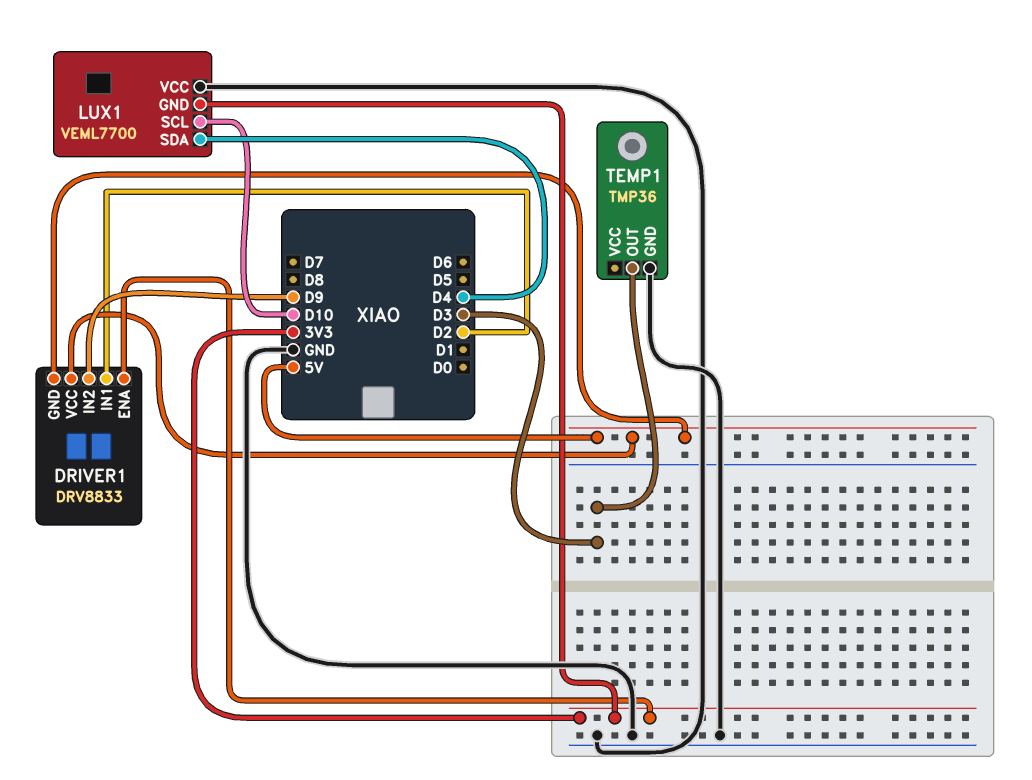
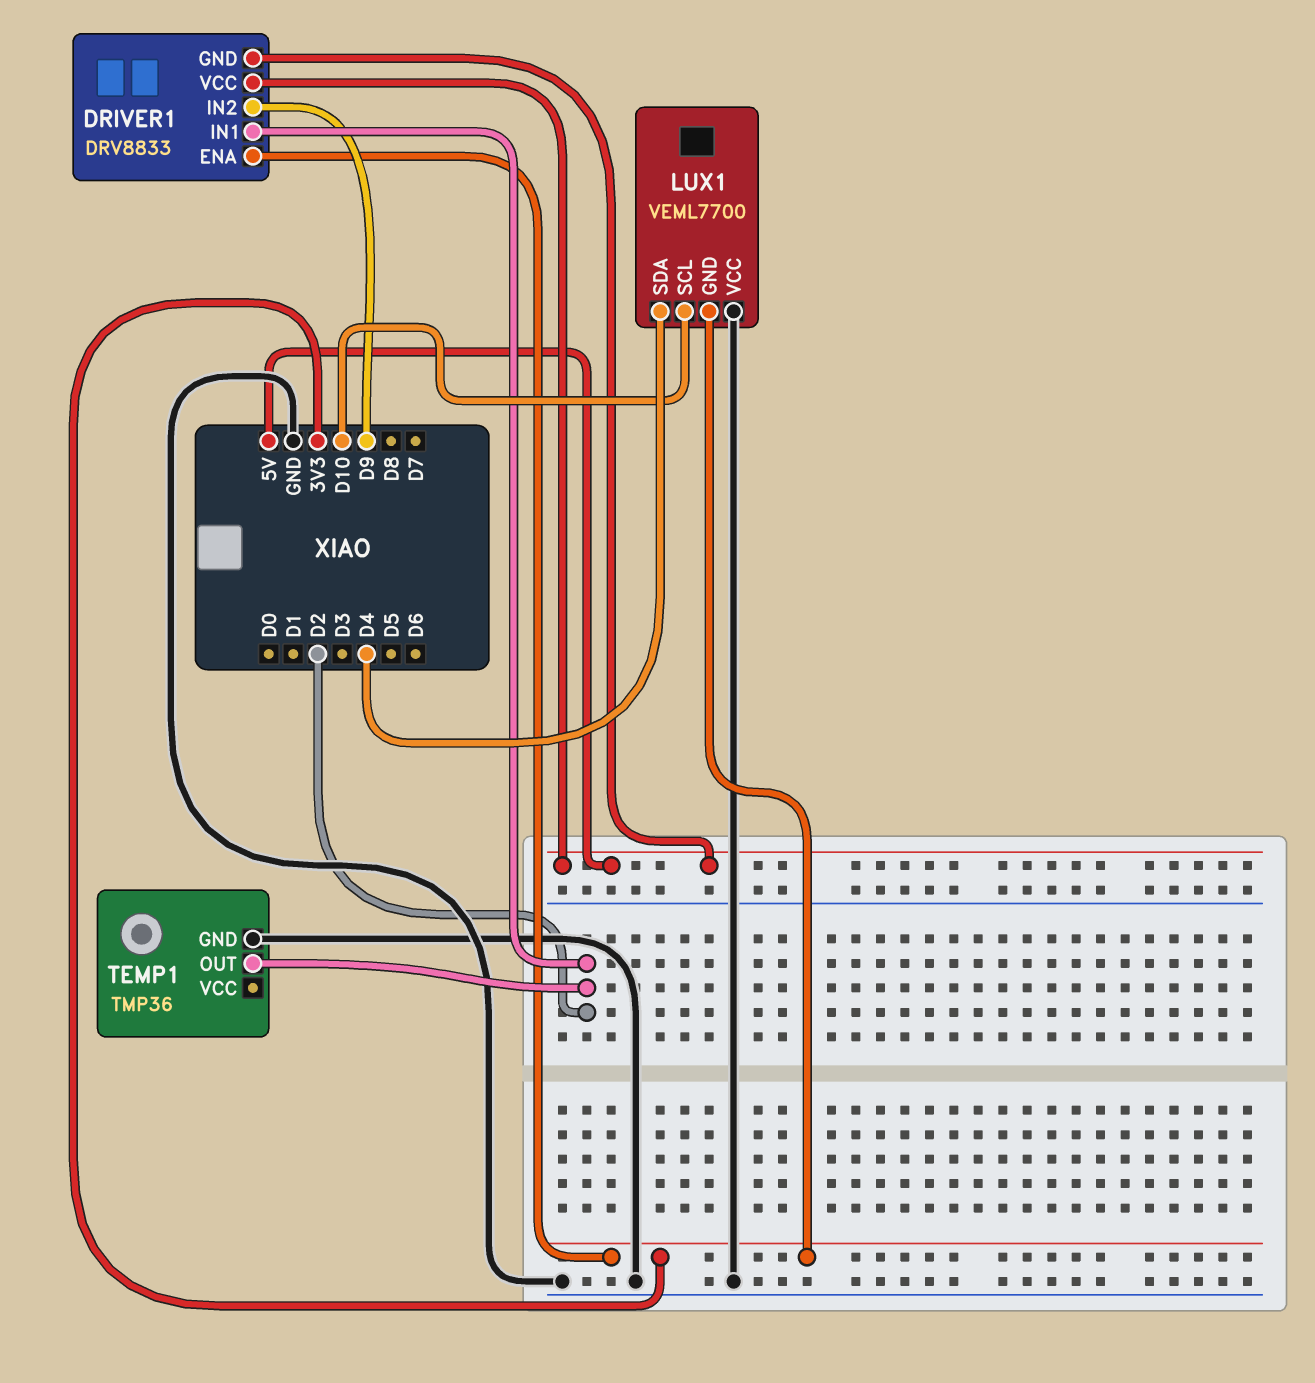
TEMP1 pin OUT: D3 -> D2

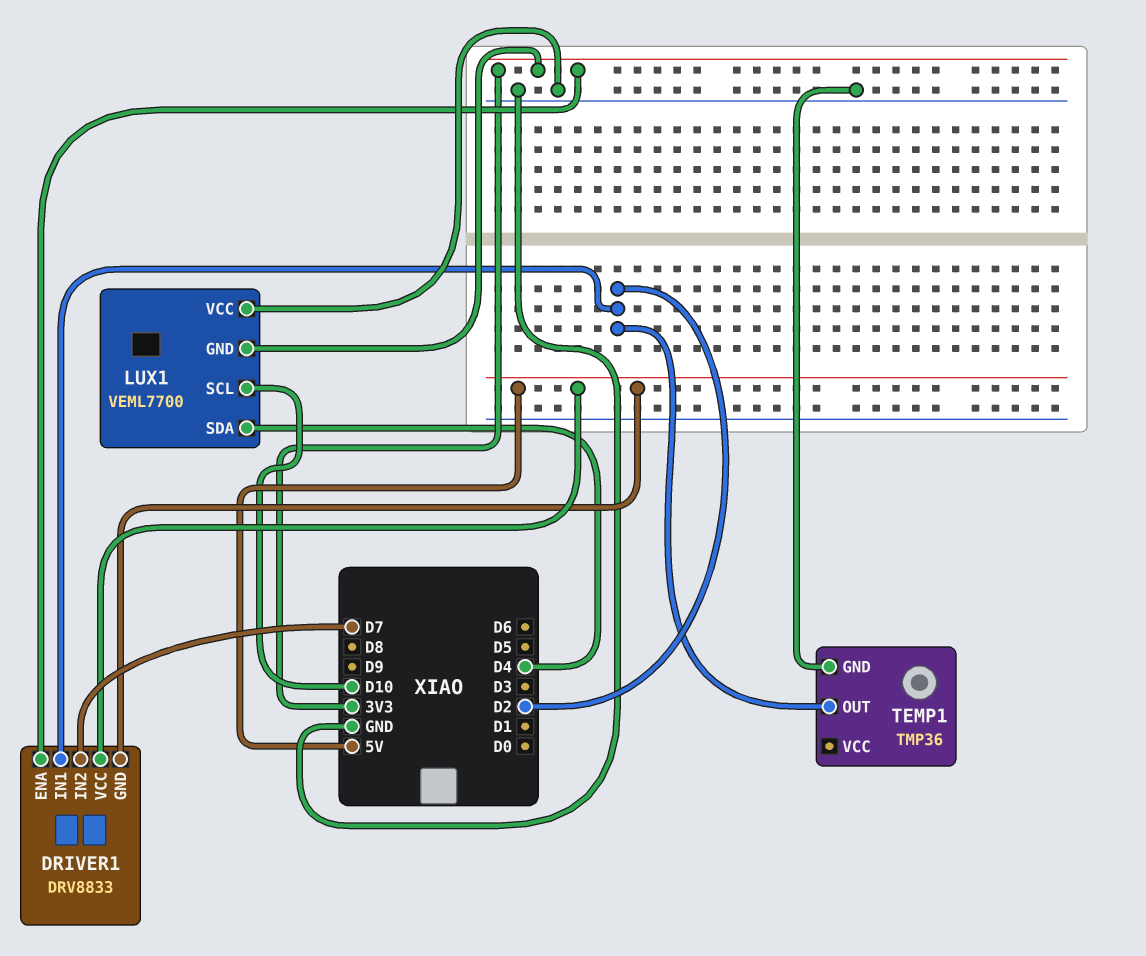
DRIVER1 pin IN2: D9 -> D7

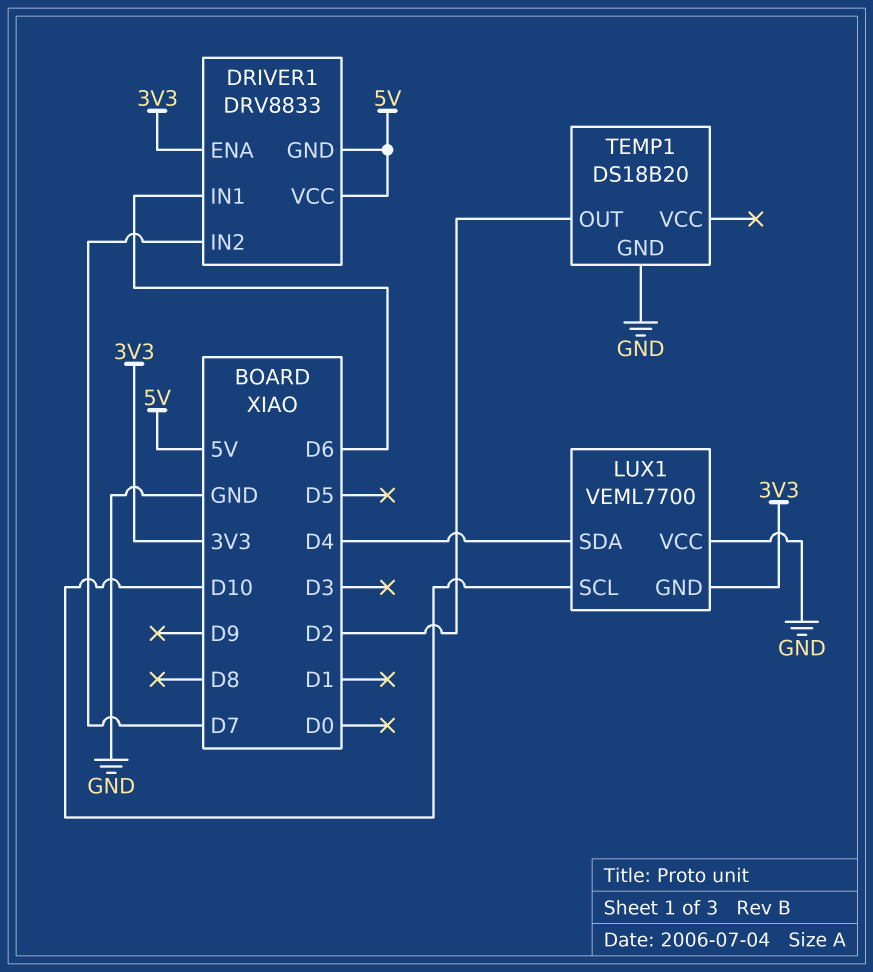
DRIVER1 pin IN1: D2 -> D6
TEMP1: TMP36 -> DS18B20

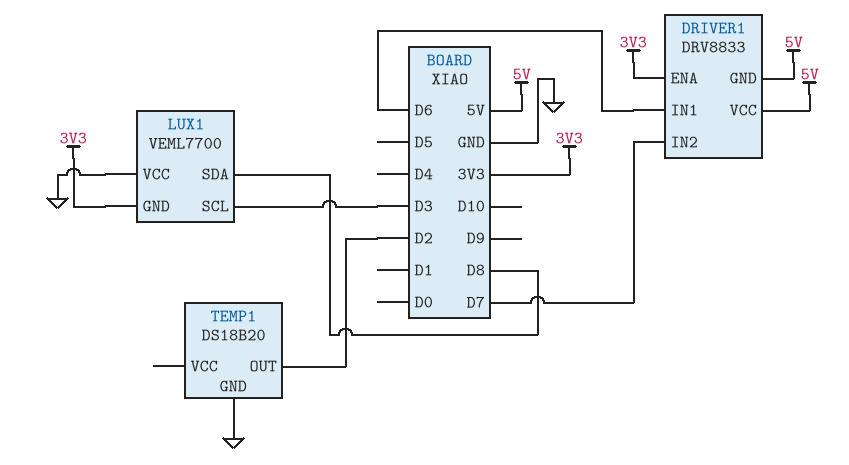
LUX1 pin SCL: D10 -> D3
LUX1 pin SDA: D4 -> D8

